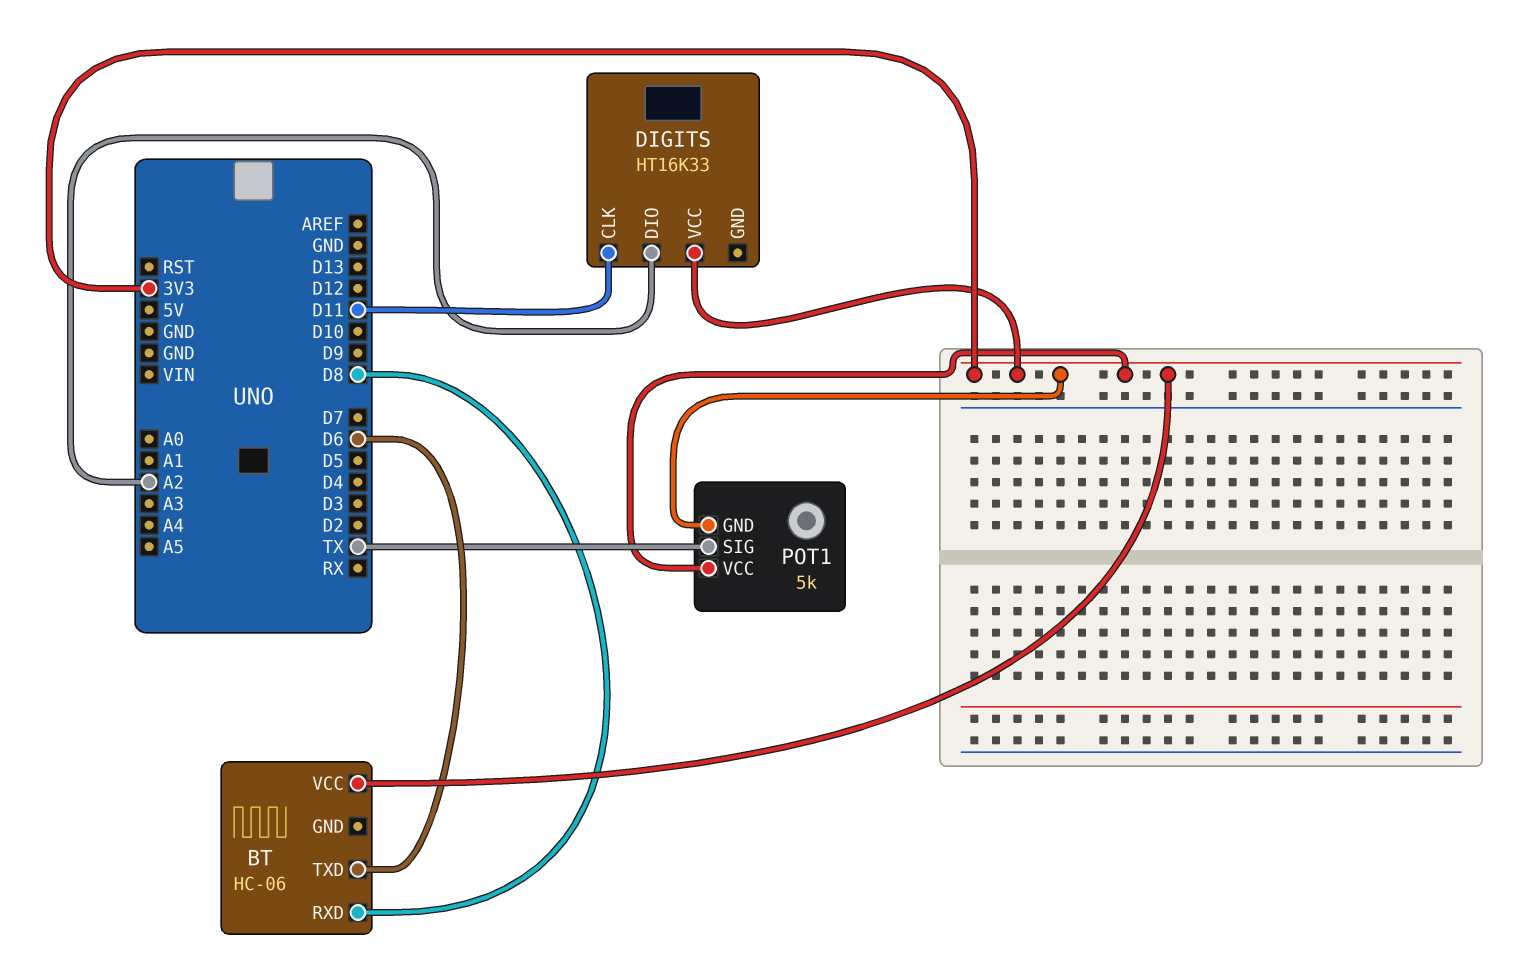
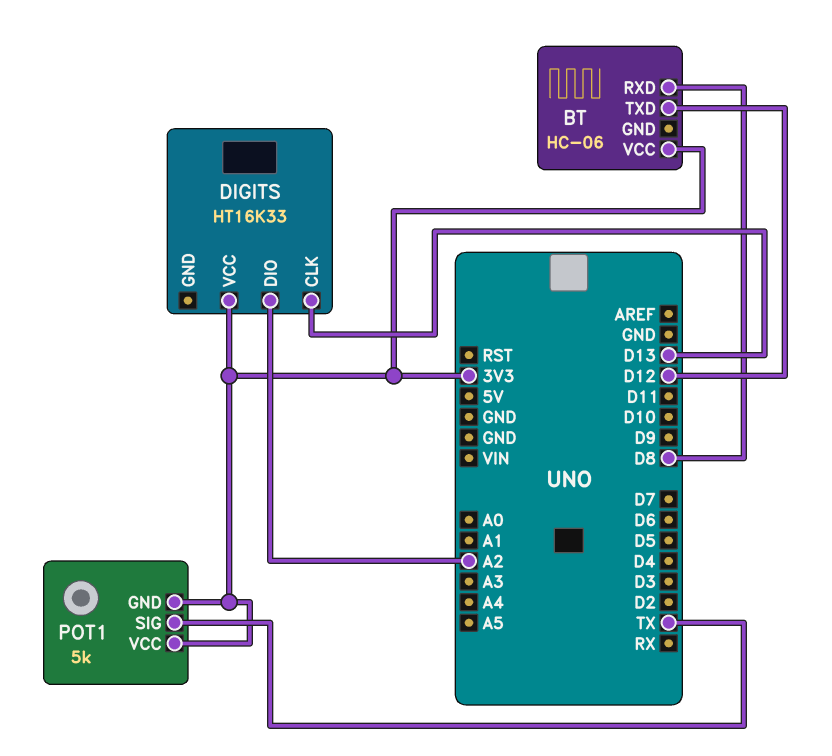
BT pin TXD: D6 -> D12
DIGITS pin CLK: D11 -> D13

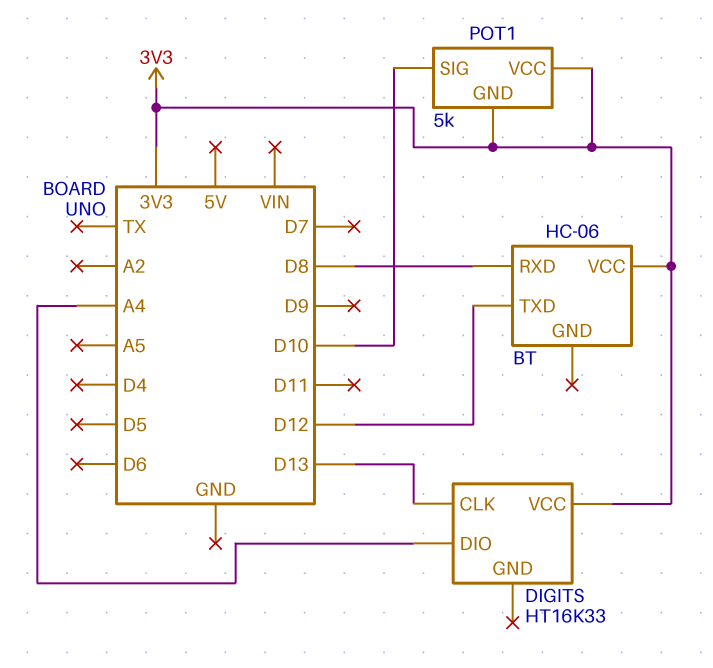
DIGITS pin DIO: A2 -> A4
POT1 pin SIG: TX -> D10

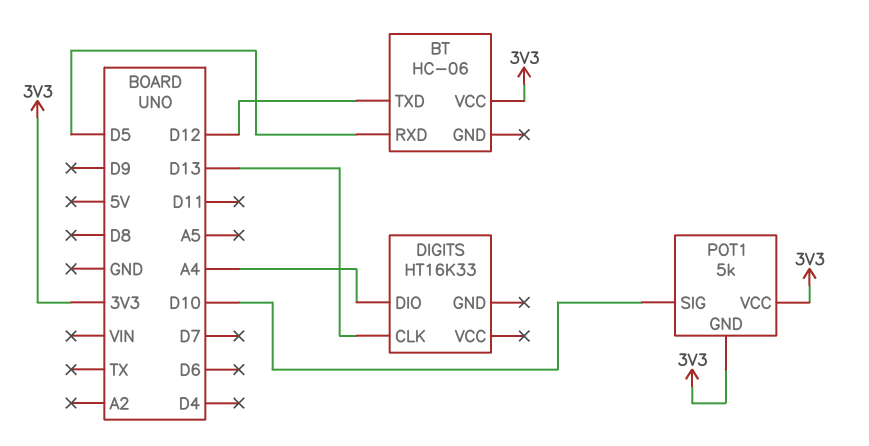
BT pin RXD: D8 -> D5
DIGITS pin VCC: 3V3 -> none

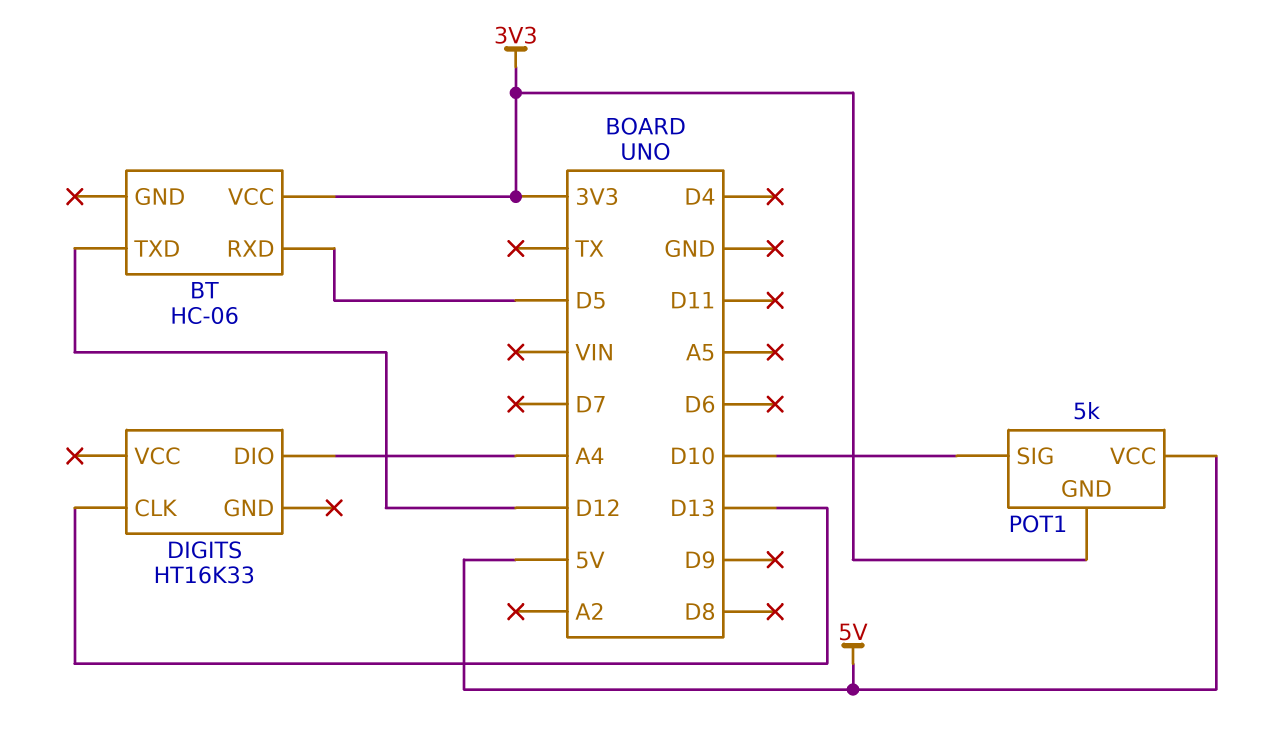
POT1 pin VCC: 3V3 -> 5V

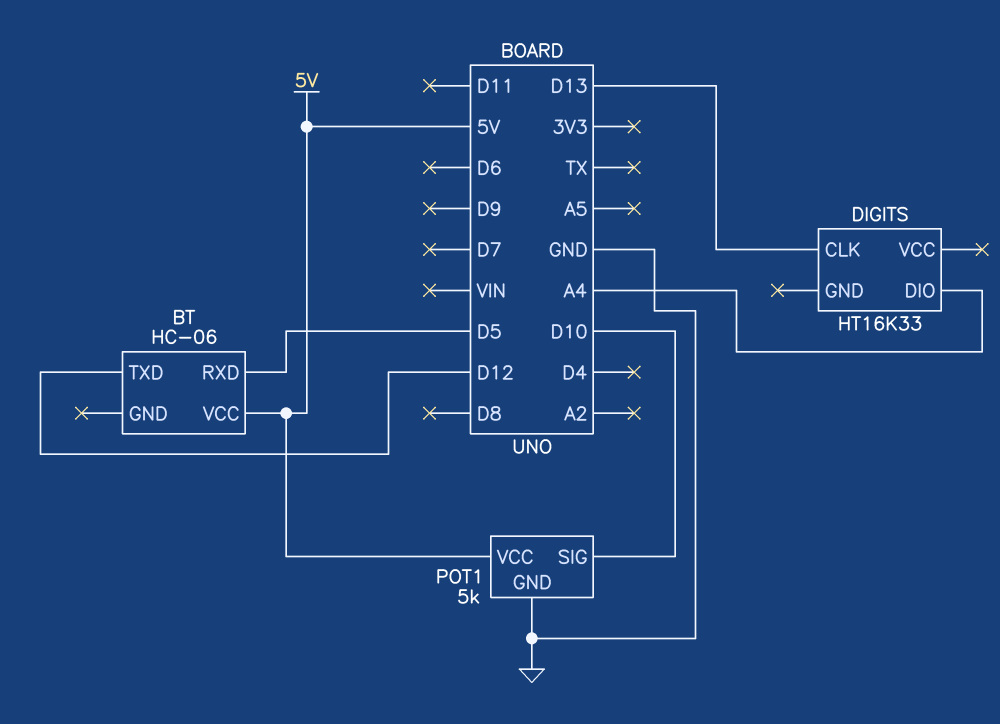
BT pin VCC: 3V3 -> 5V
POT1 pin GND: 3V3 -> GND

